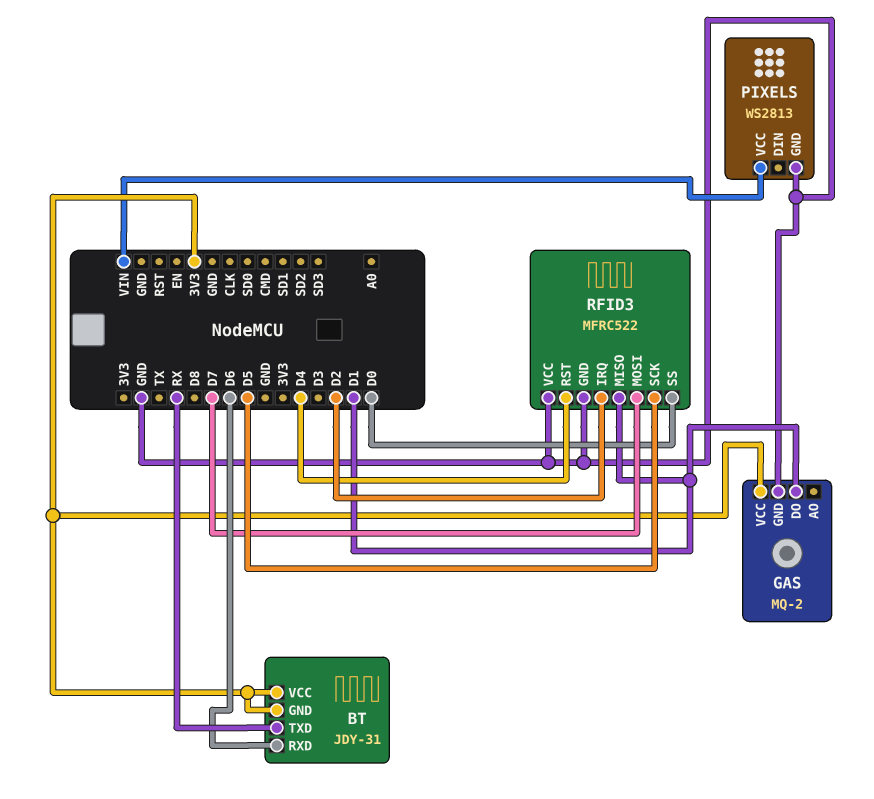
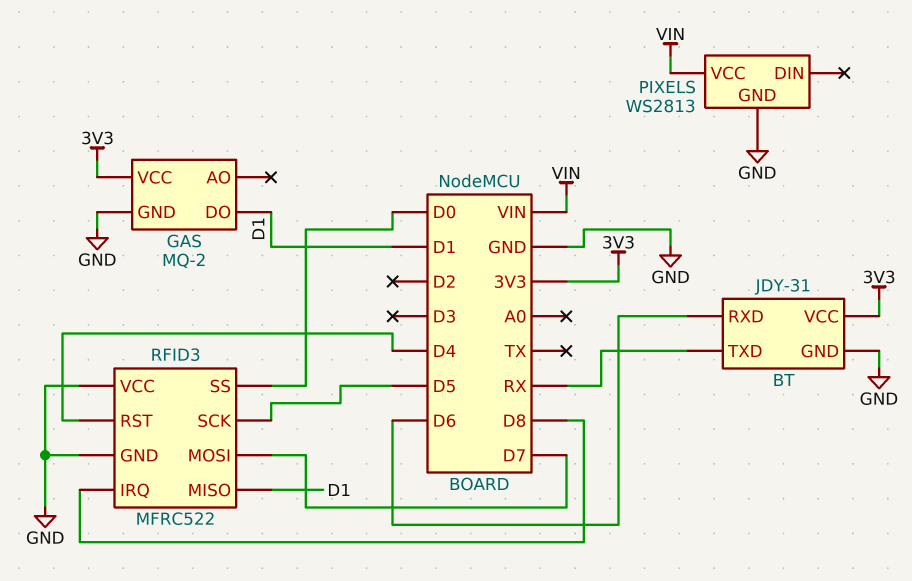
BT pin GND: 3V3 -> GND
RFID3 pin IRQ: D2 -> D8

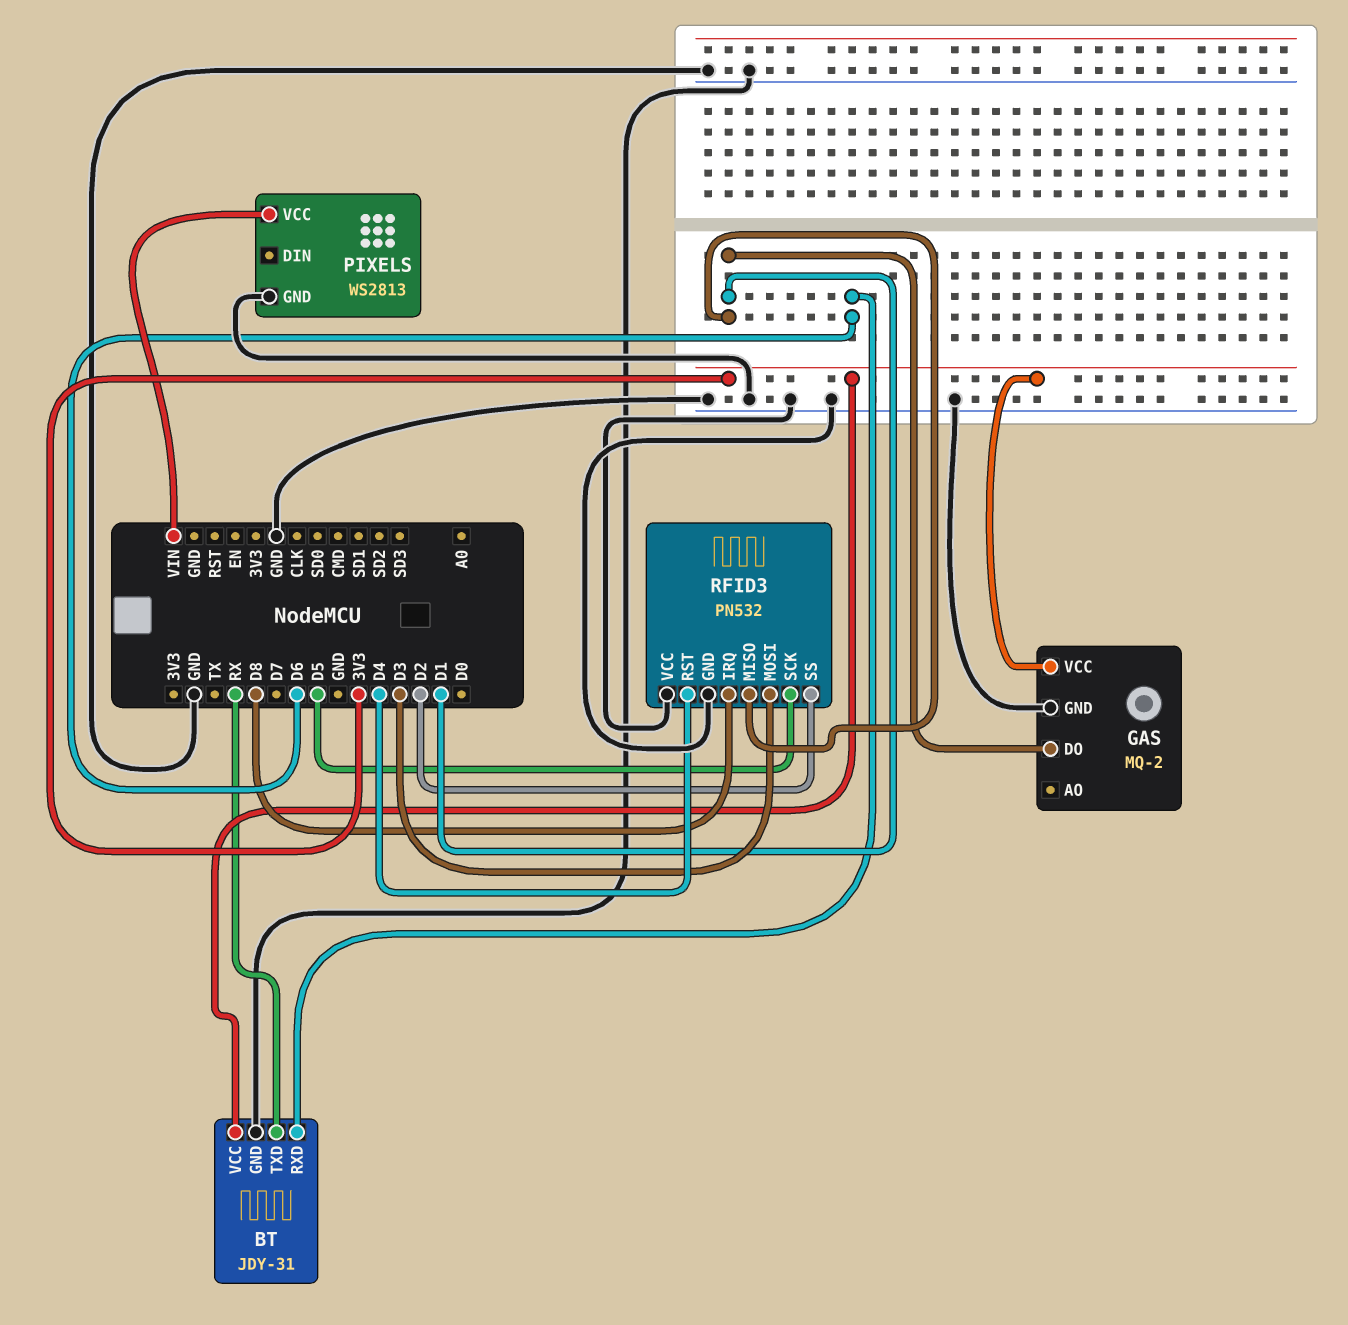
RFID3: MFRC522 -> PN532
RFID3 pin MOSI: D7 -> D3
RFID3 pin SS: D0 -> D2

